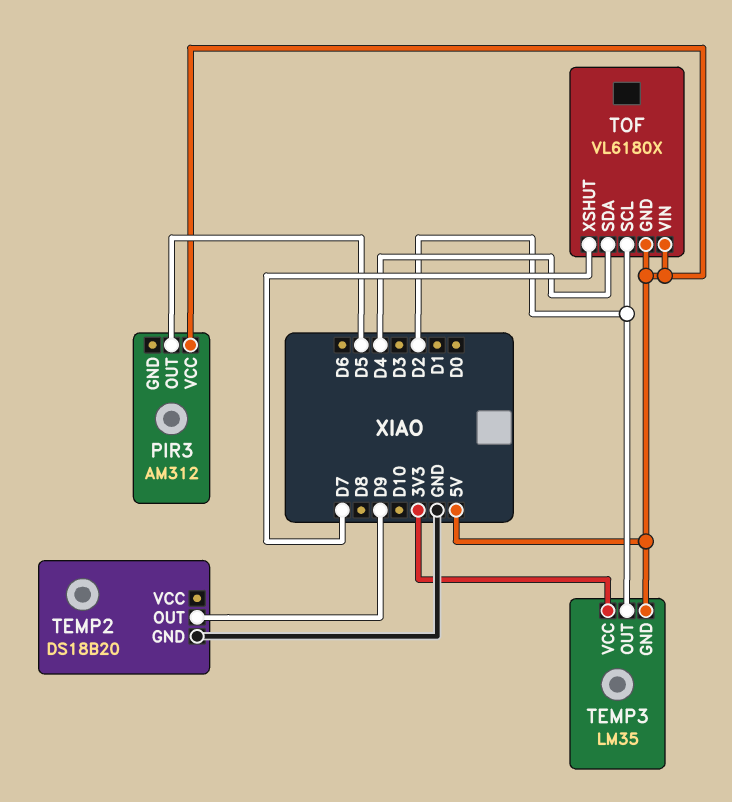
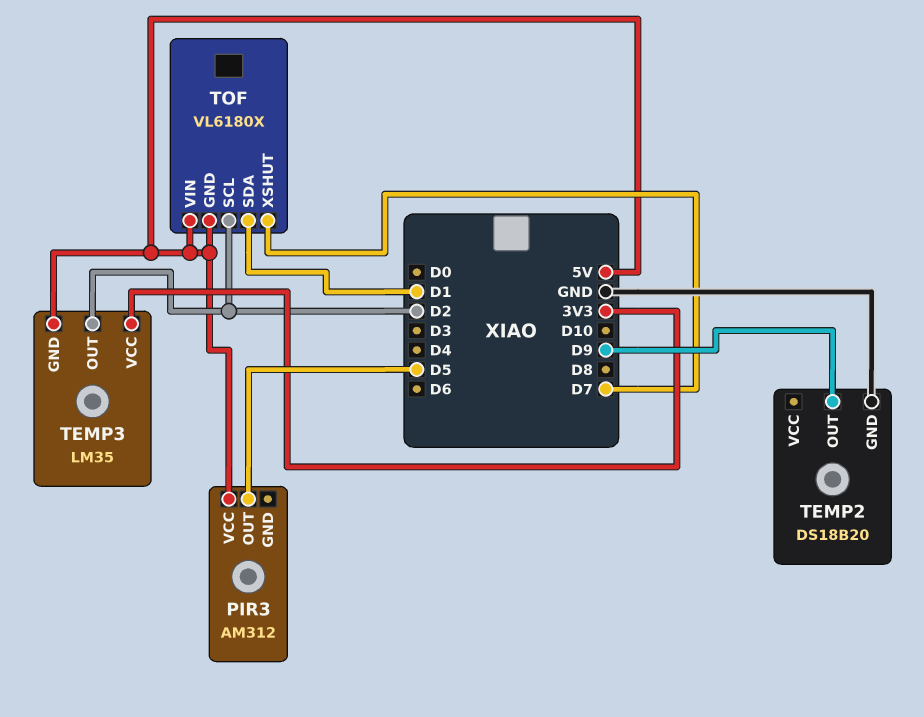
TOF pin SDA: D4 -> D1

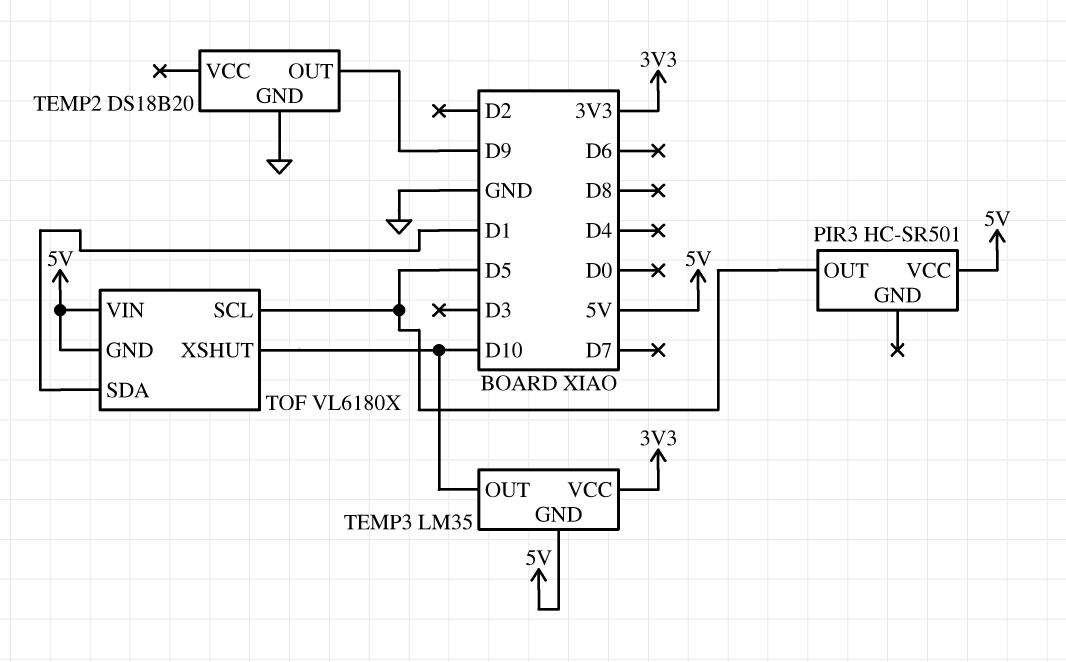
PIR3: AM312 -> HC-SR501
TEMP3 pin OUT: D2 -> D10
TOF pin SCL: D2 -> D5
TOF pin XSHUT: D7 -> D10

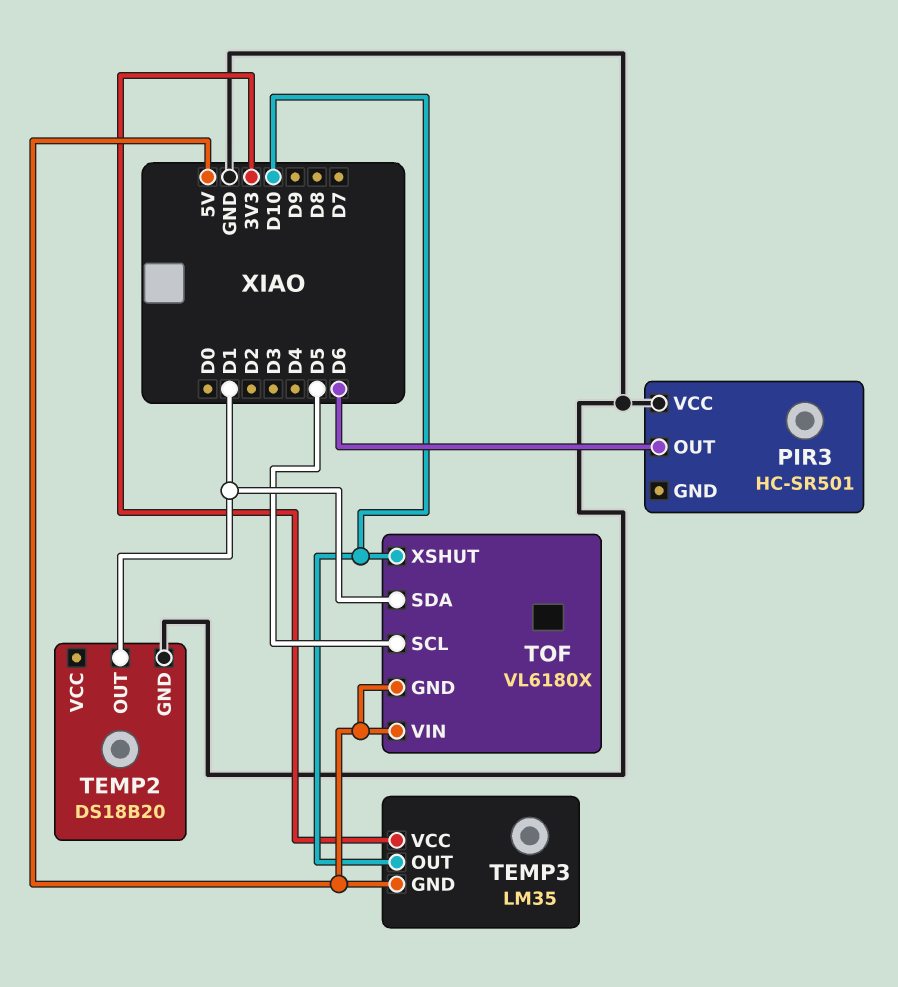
PIR3 pin OUT: D5 -> D6
PIR3 pin VCC: 5V -> GND
TEMP2 pin OUT: D9 -> D1

